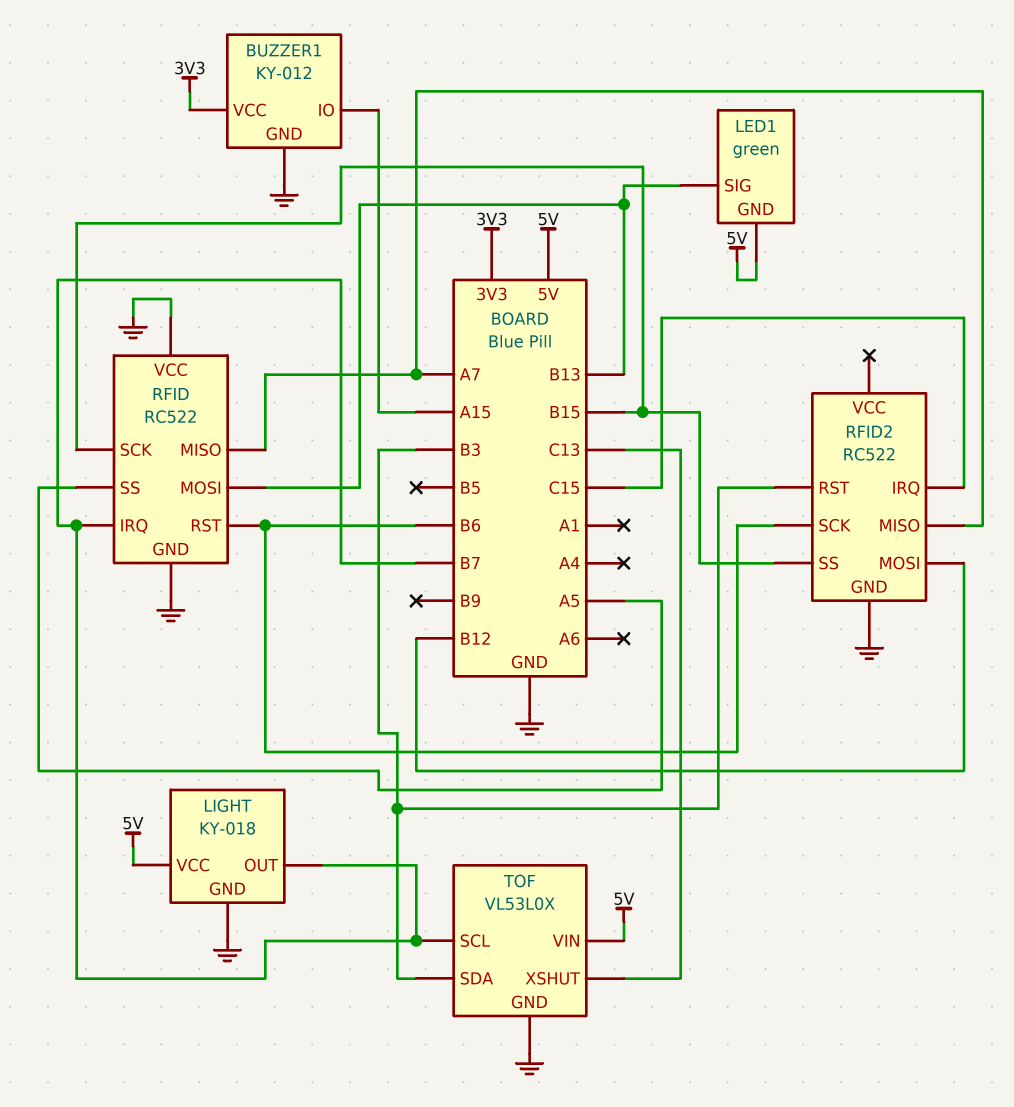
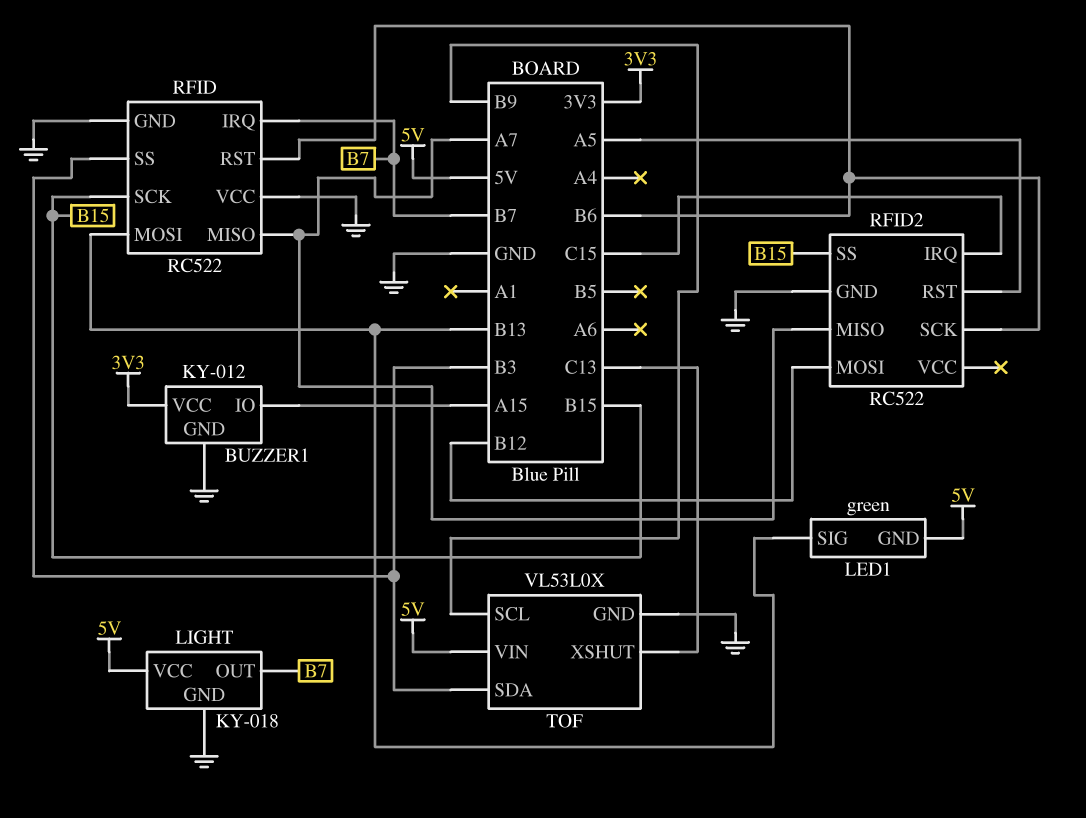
RFID pin SS: A5 -> B3
RFID2 pin RST: B3 -> A5
TOF pin SCL: B7 -> B9

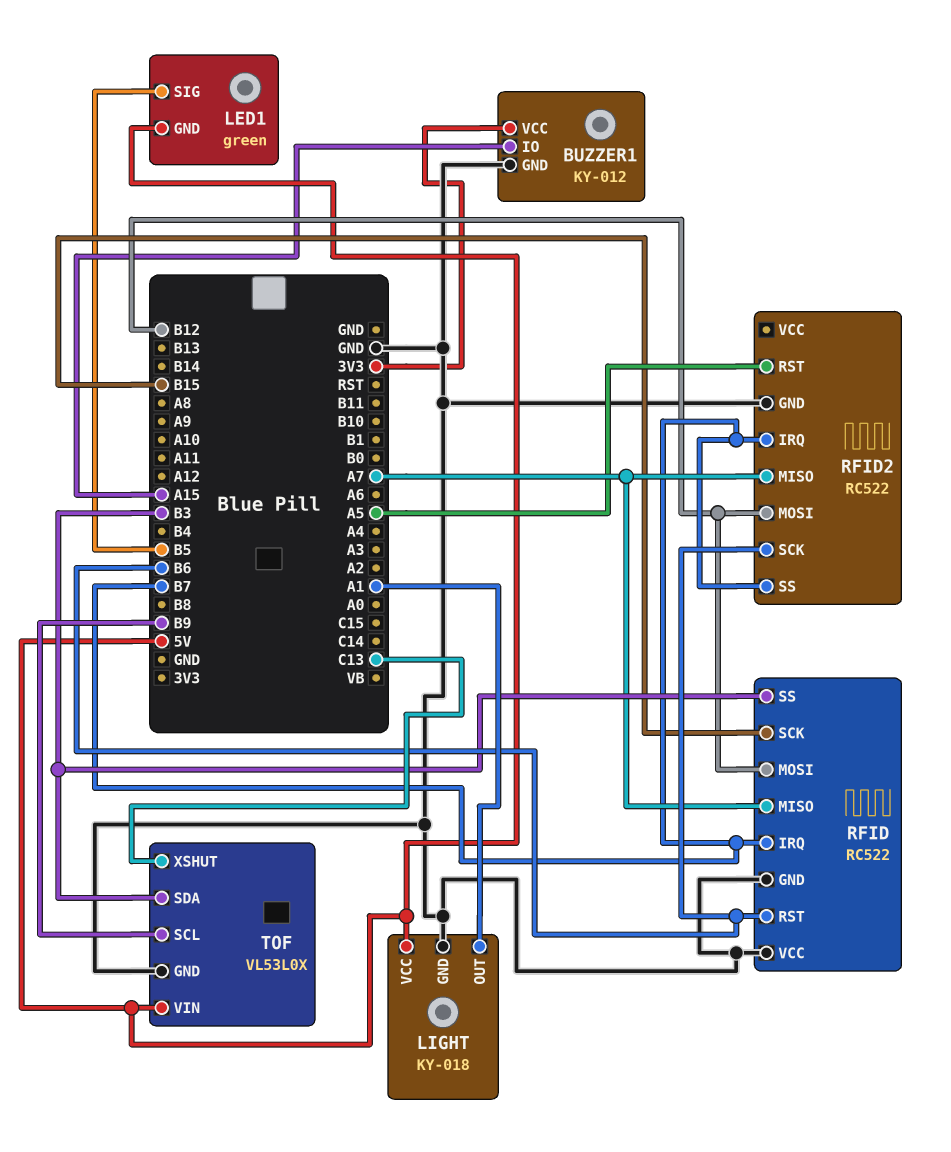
LED1 pin SIG: B13 -> B5
LIGHT pin OUT: B7 -> A1
RFID pin MOSI: B13 -> B12
RFID2 pin IRQ: C15 -> B7
RFID2 pin SS: B15 -> B7

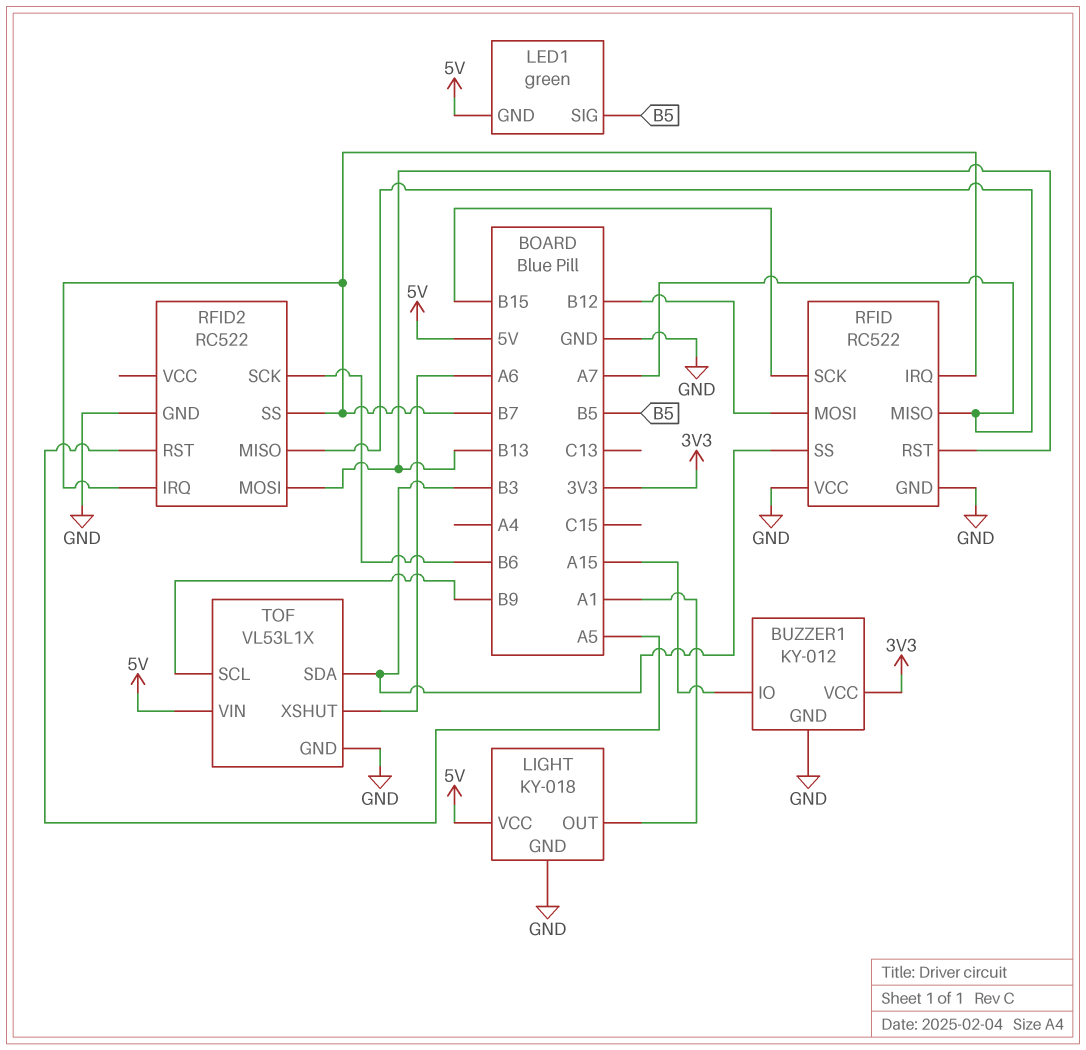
RFID pin RST: B6 -> B13
RFID2 pin MOSI: B12 -> B13
TOF: VL53L0X -> VL53L1X
TOF pin XSHUT: C13 -> A6

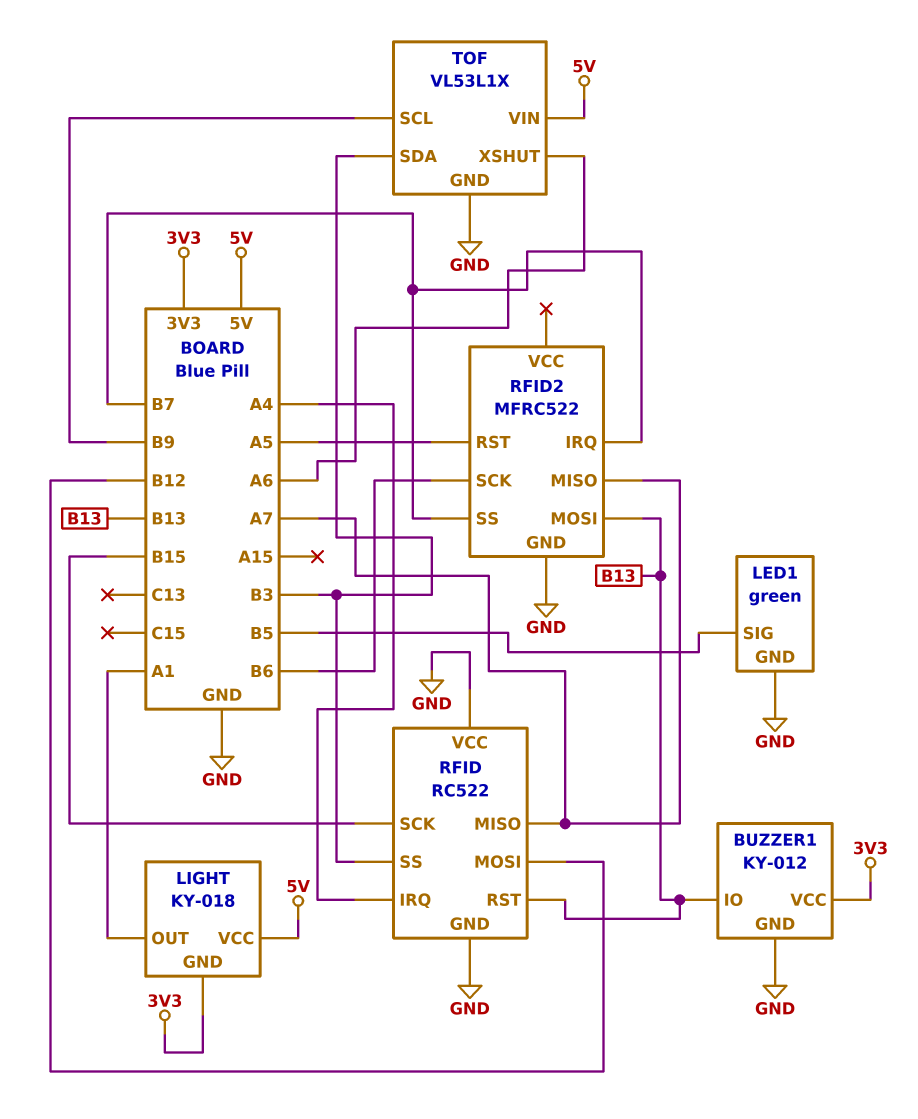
BUZZER1 pin IO: A15 -> B13
LED1 pin GND: 5V -> GND
LIGHT pin GND: GND -> 3V3
RFID pin IRQ: B7 -> A4
RFID2: RC522 -> MFRC522

